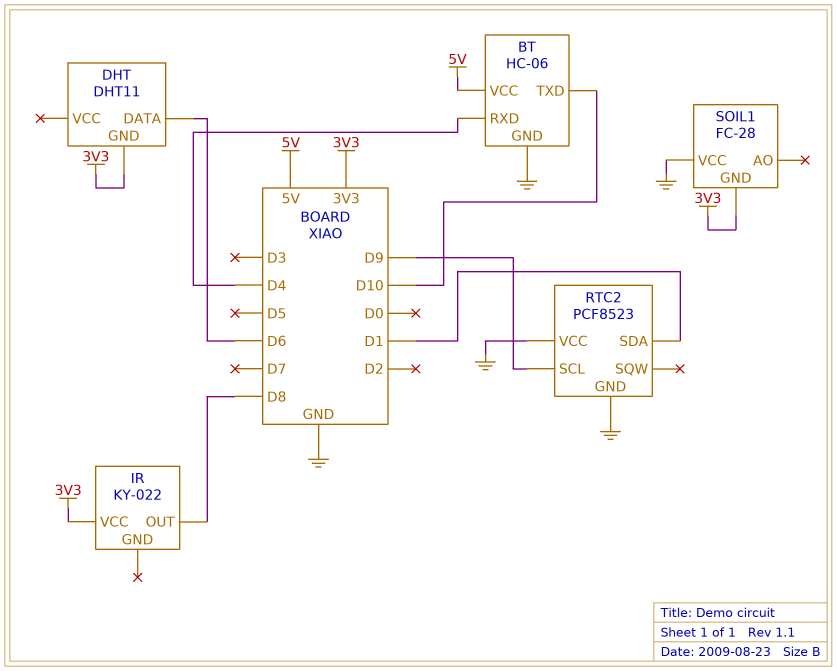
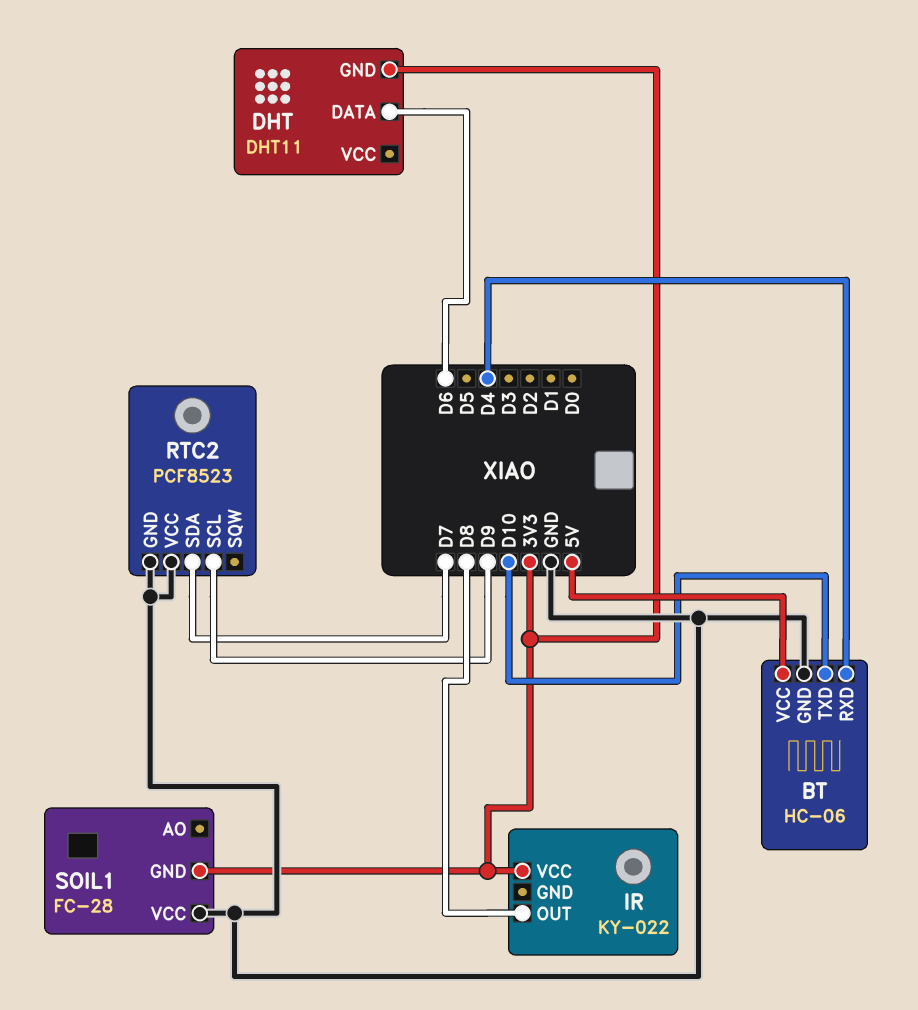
RTC2 pin SDA: D1 -> D7

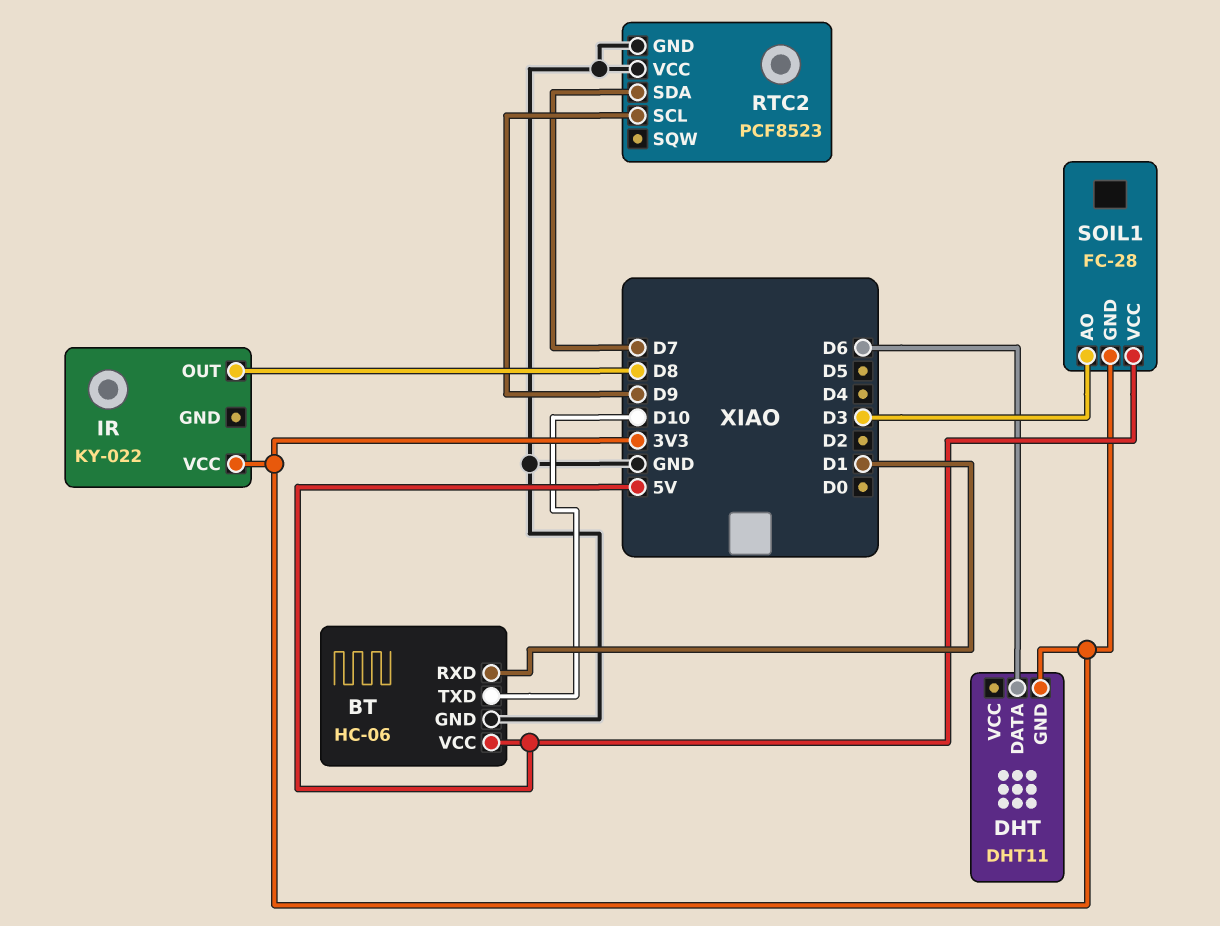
BT pin RXD: D4 -> D1
SOIL1 pin AO: none -> D3
SOIL1 pin VCC: GND -> 5V

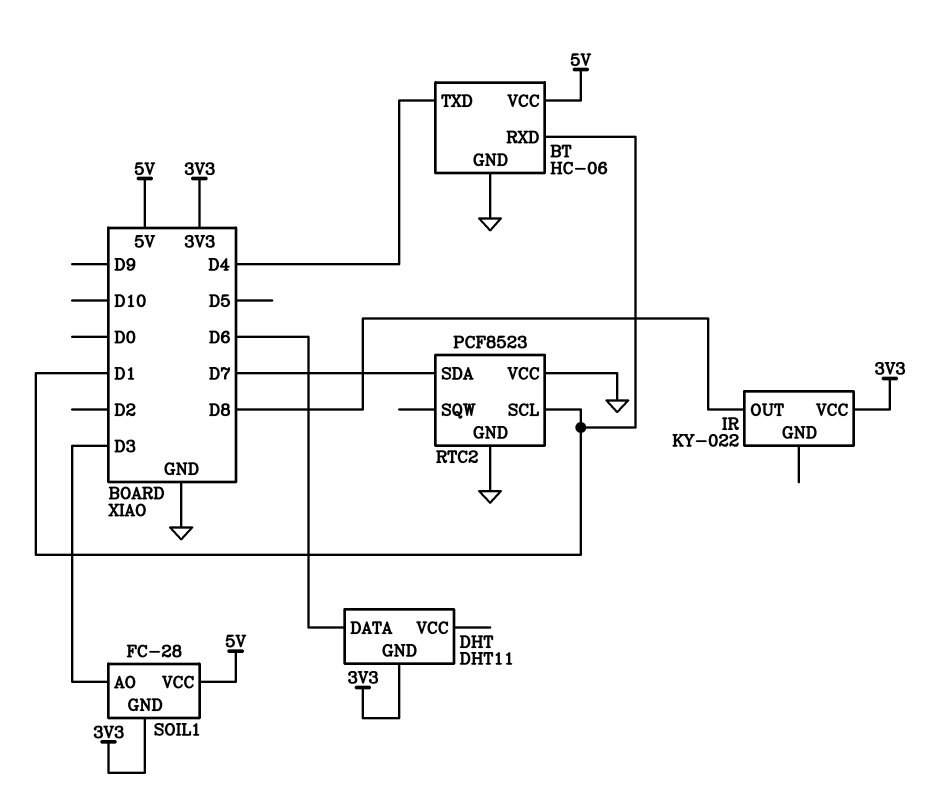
BT pin TXD: D10 -> D4
RTC2 pin SCL: D9 -> D1

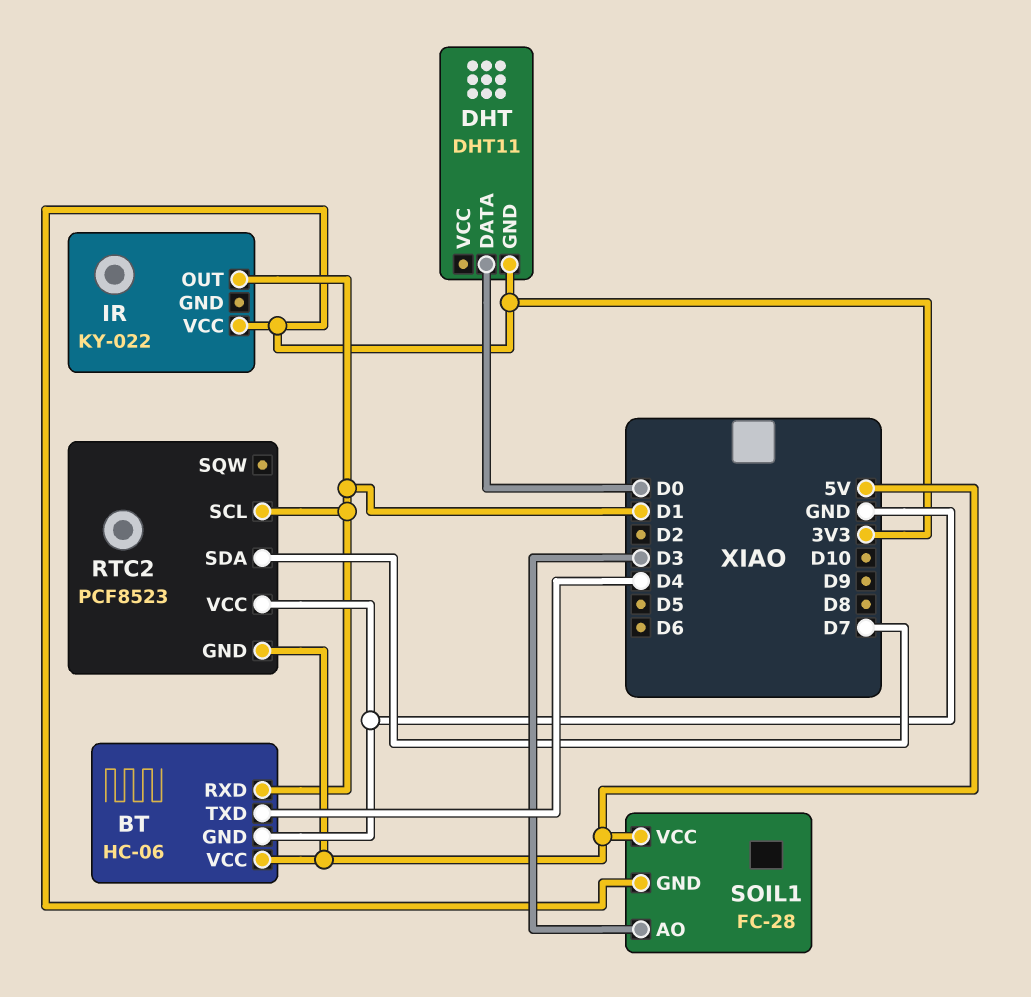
DHT pin DATA: D6 -> D0
IR pin OUT: D8 -> D1
RTC2 pin GND: GND -> 5V

